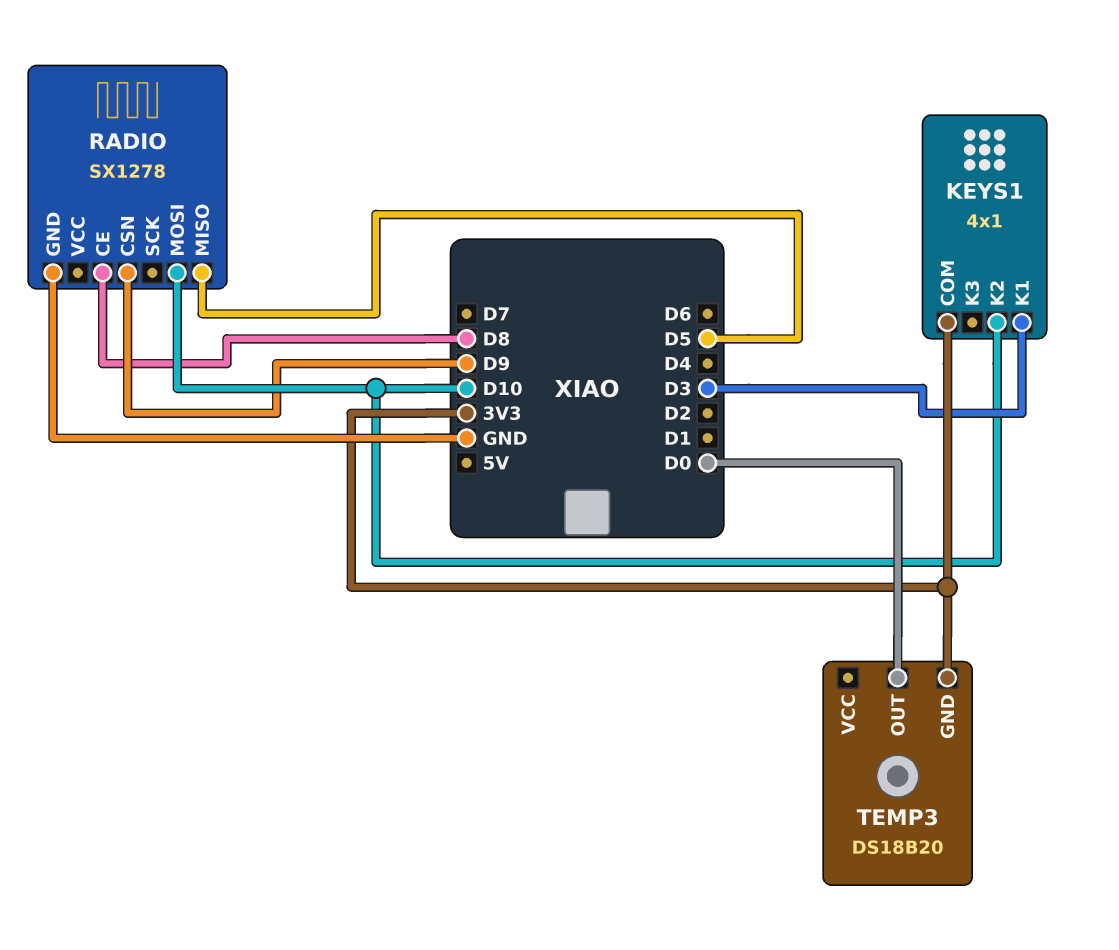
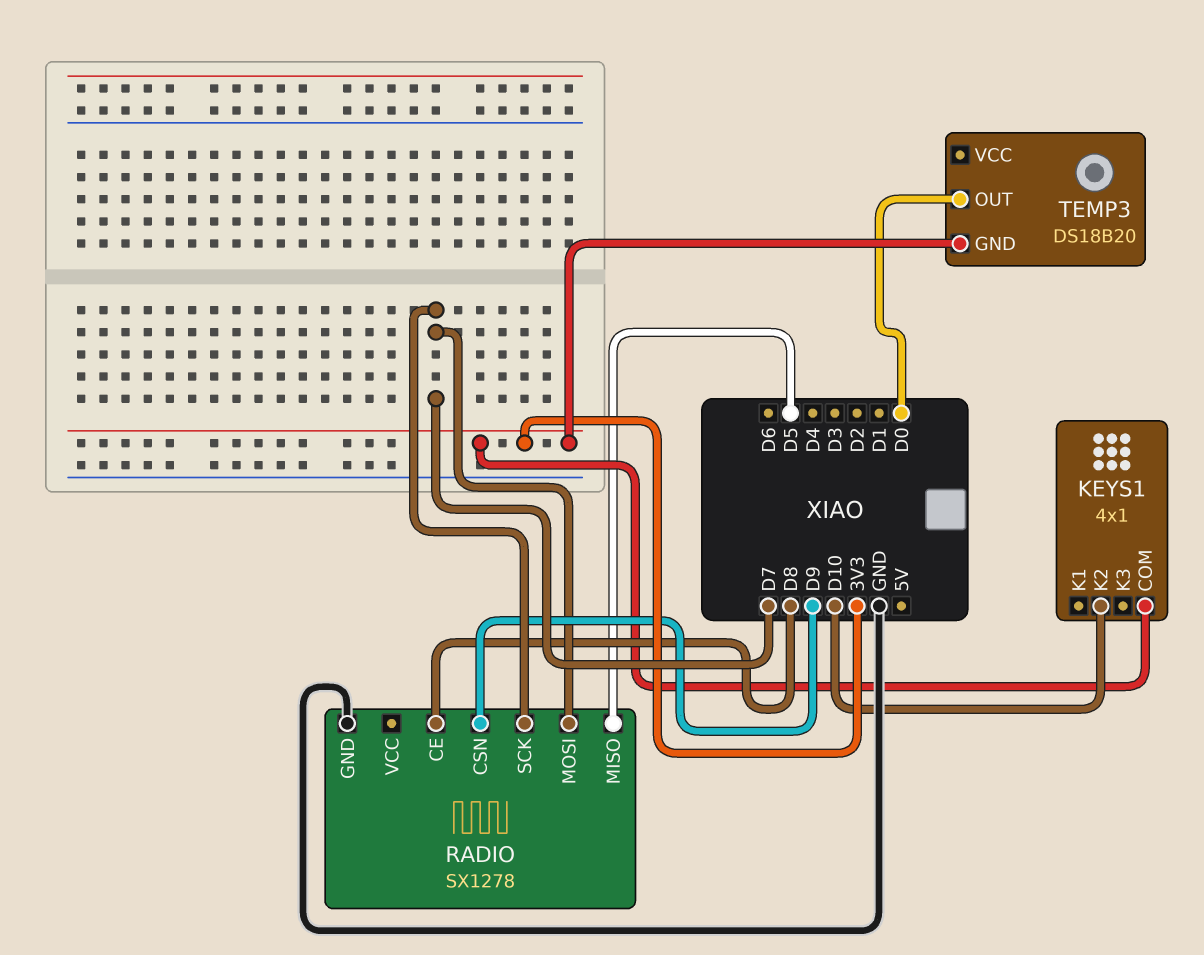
KEYS1 pin K1: D3 -> none
RADIO pin MOSI: D10 -> D7
RADIO pin SCK: none -> D7

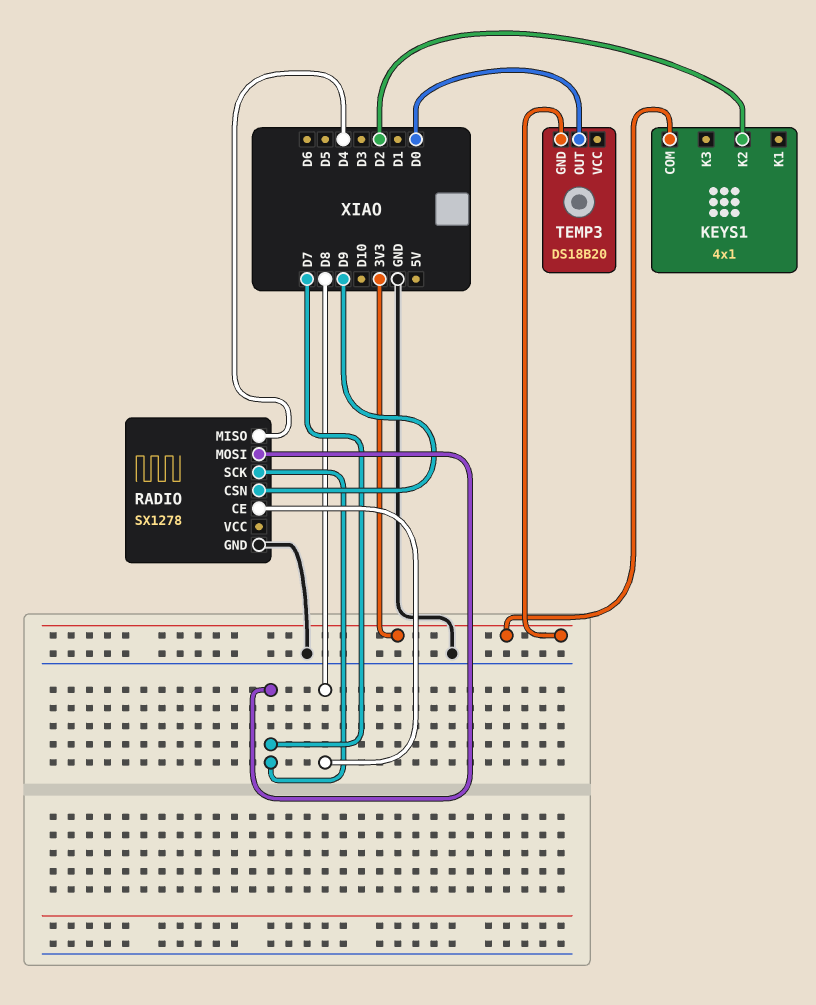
KEYS1 pin K2: D10 -> D2
RADIO pin MISO: D5 -> D4

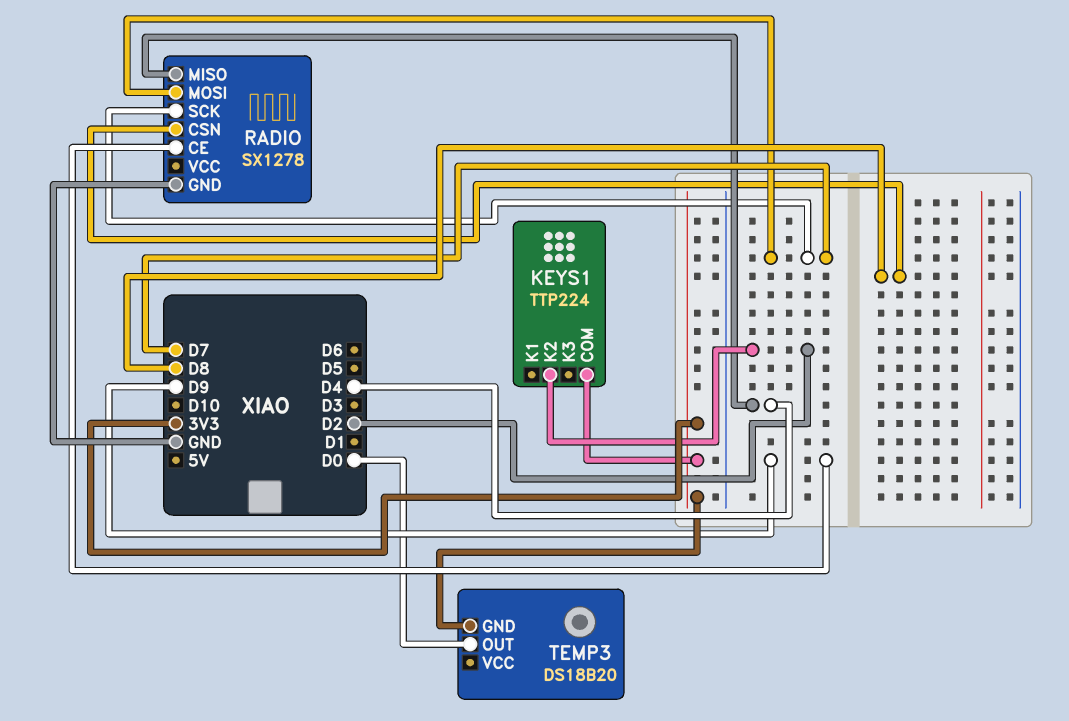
KEYS1: 4x1 -> TTP224
RADIO pin CE: D8 -> D9
RADIO pin CSN: D9 -> D8

